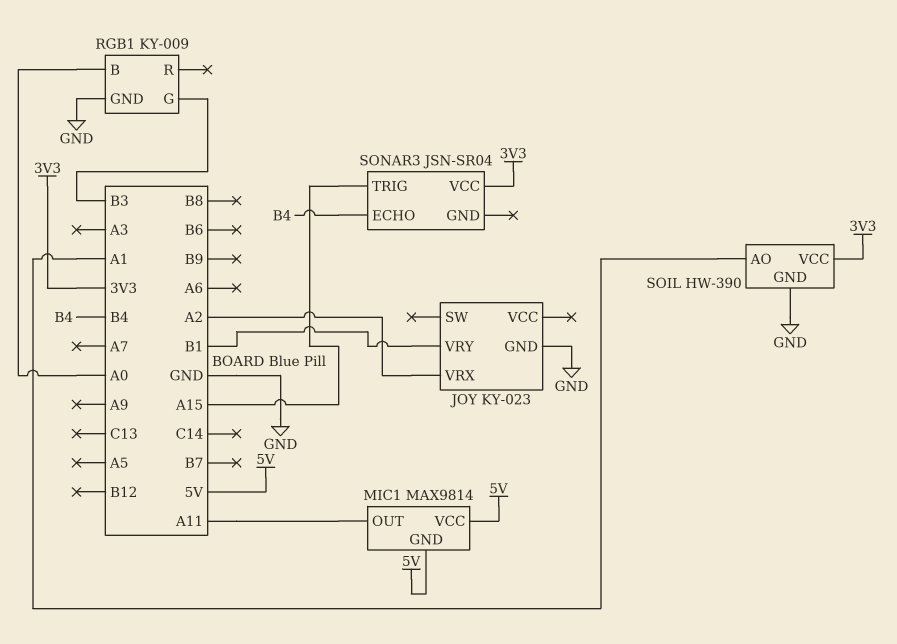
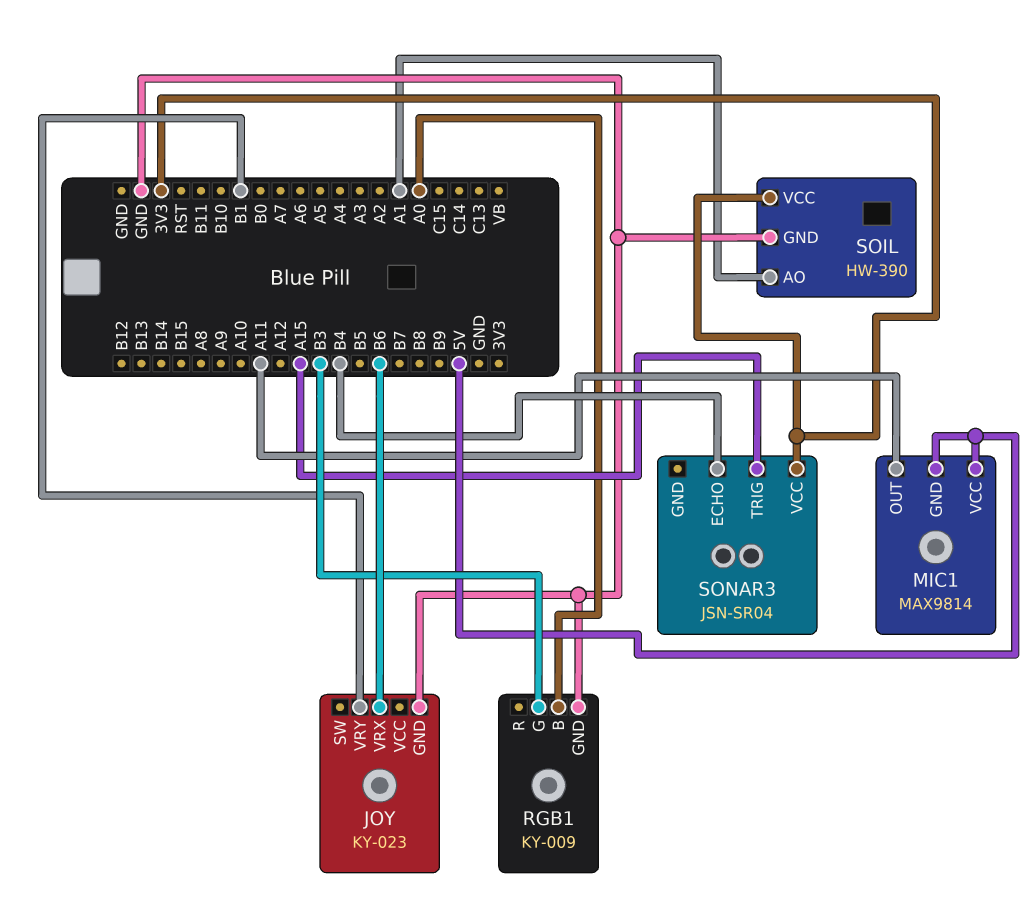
JOY pin VRX: A2 -> B6

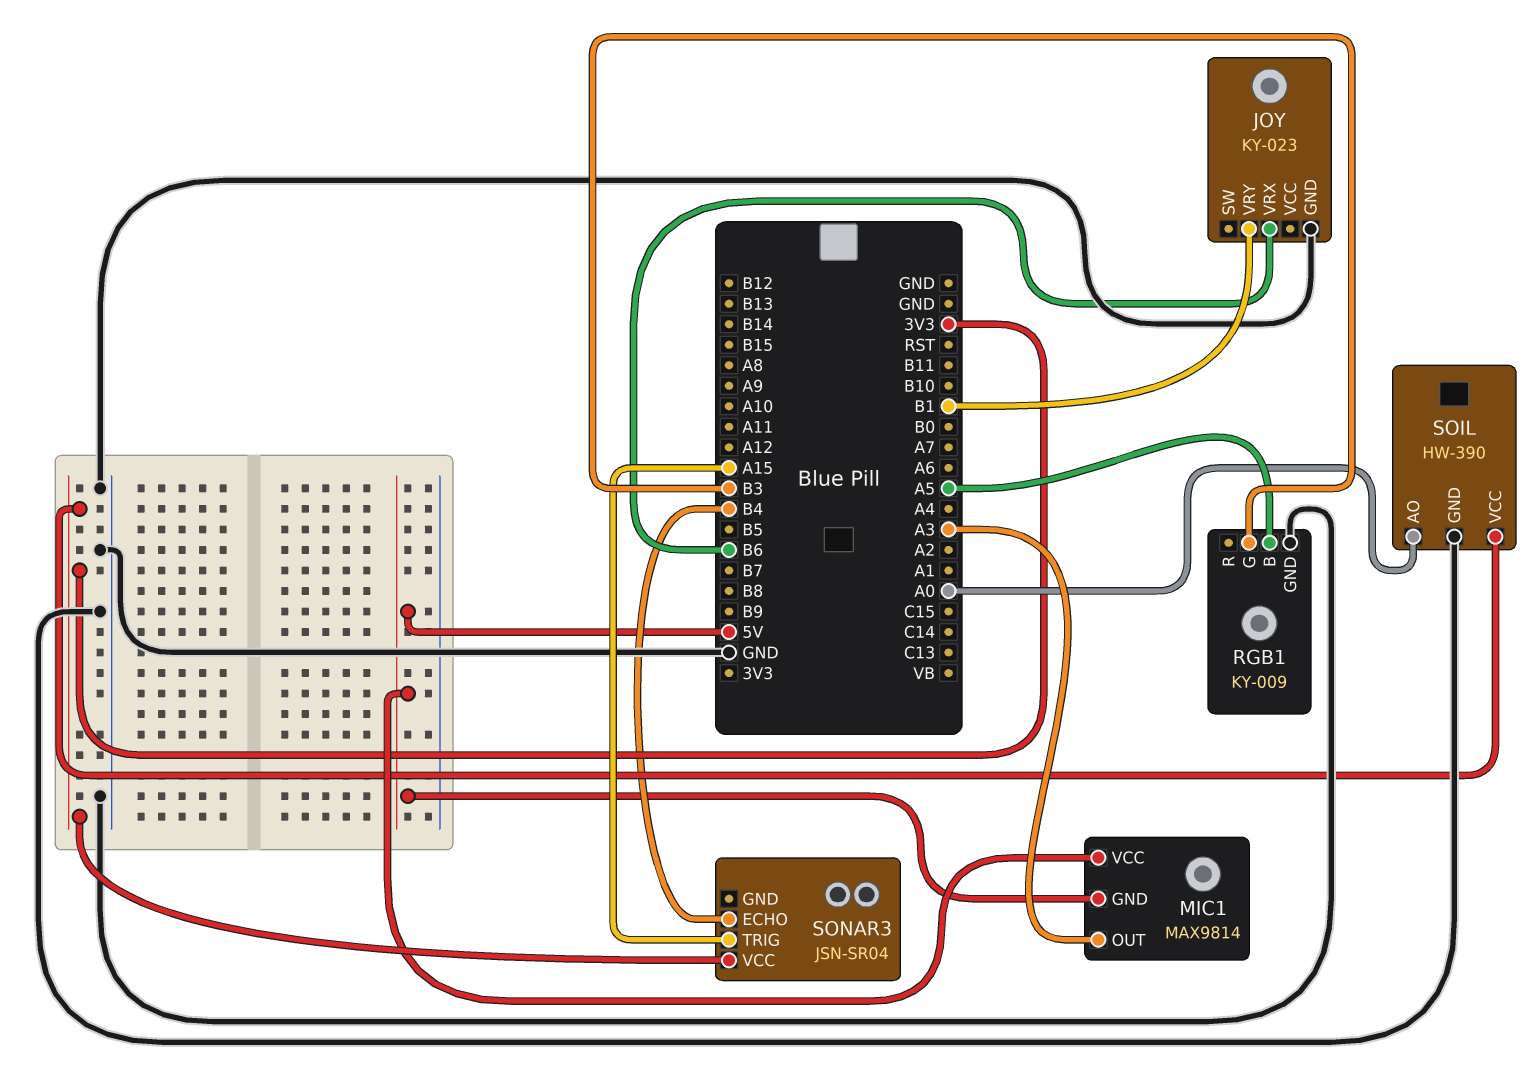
MIC1 pin OUT: A11 -> A3
RGB1 pin B: A0 -> A5
SOIL pin AO: A1 -> A0

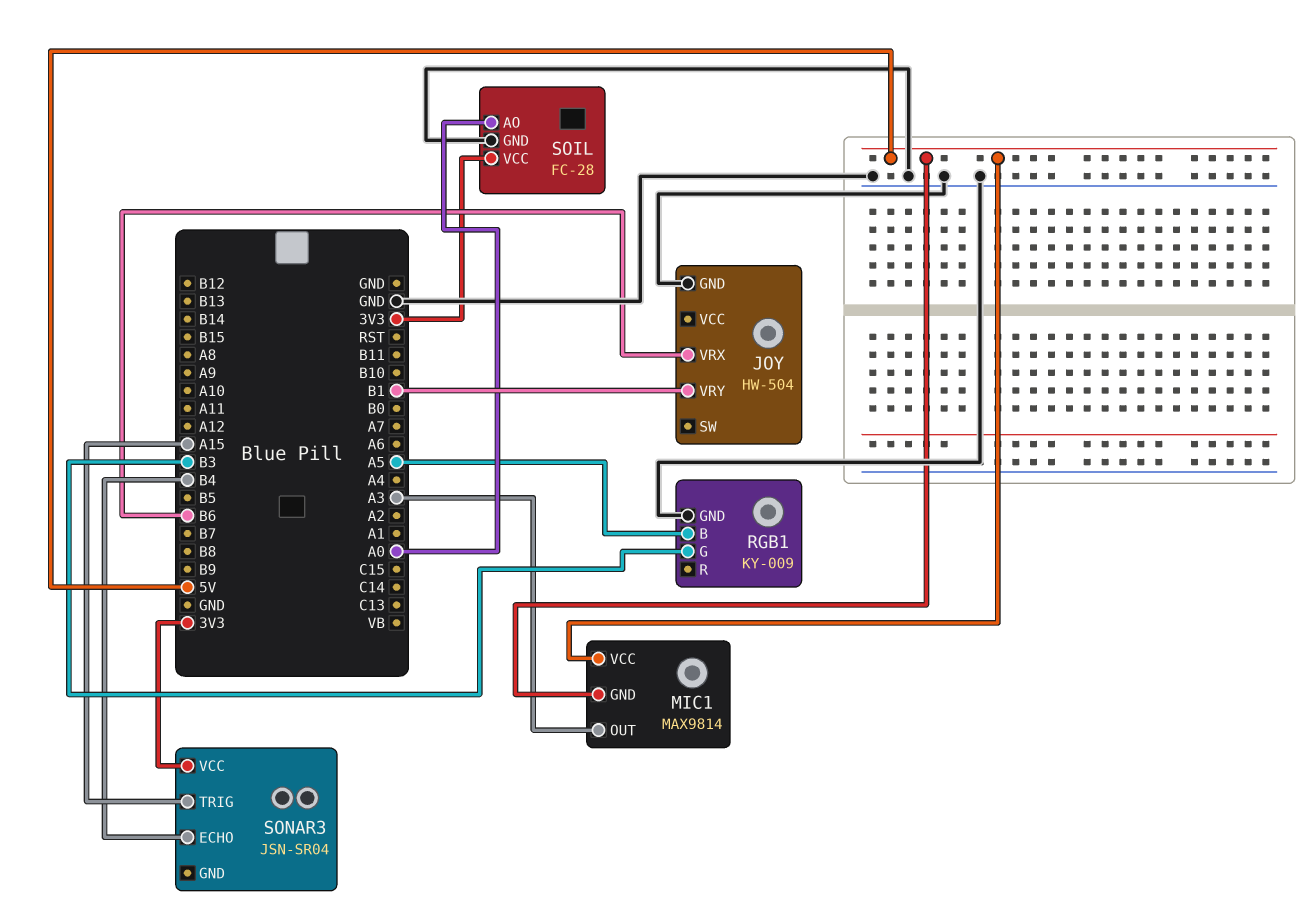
JOY: KY-023 -> HW-504
SOIL: HW-390 -> FC-28

